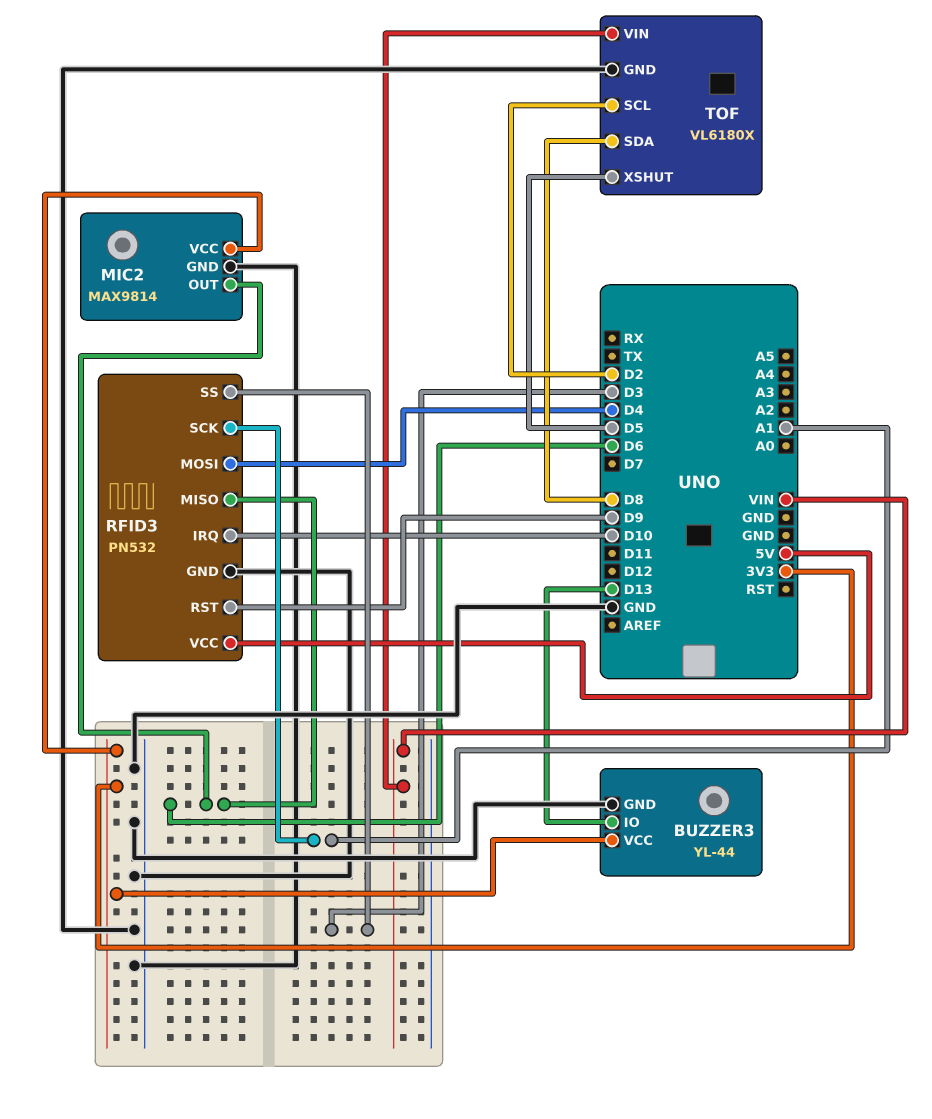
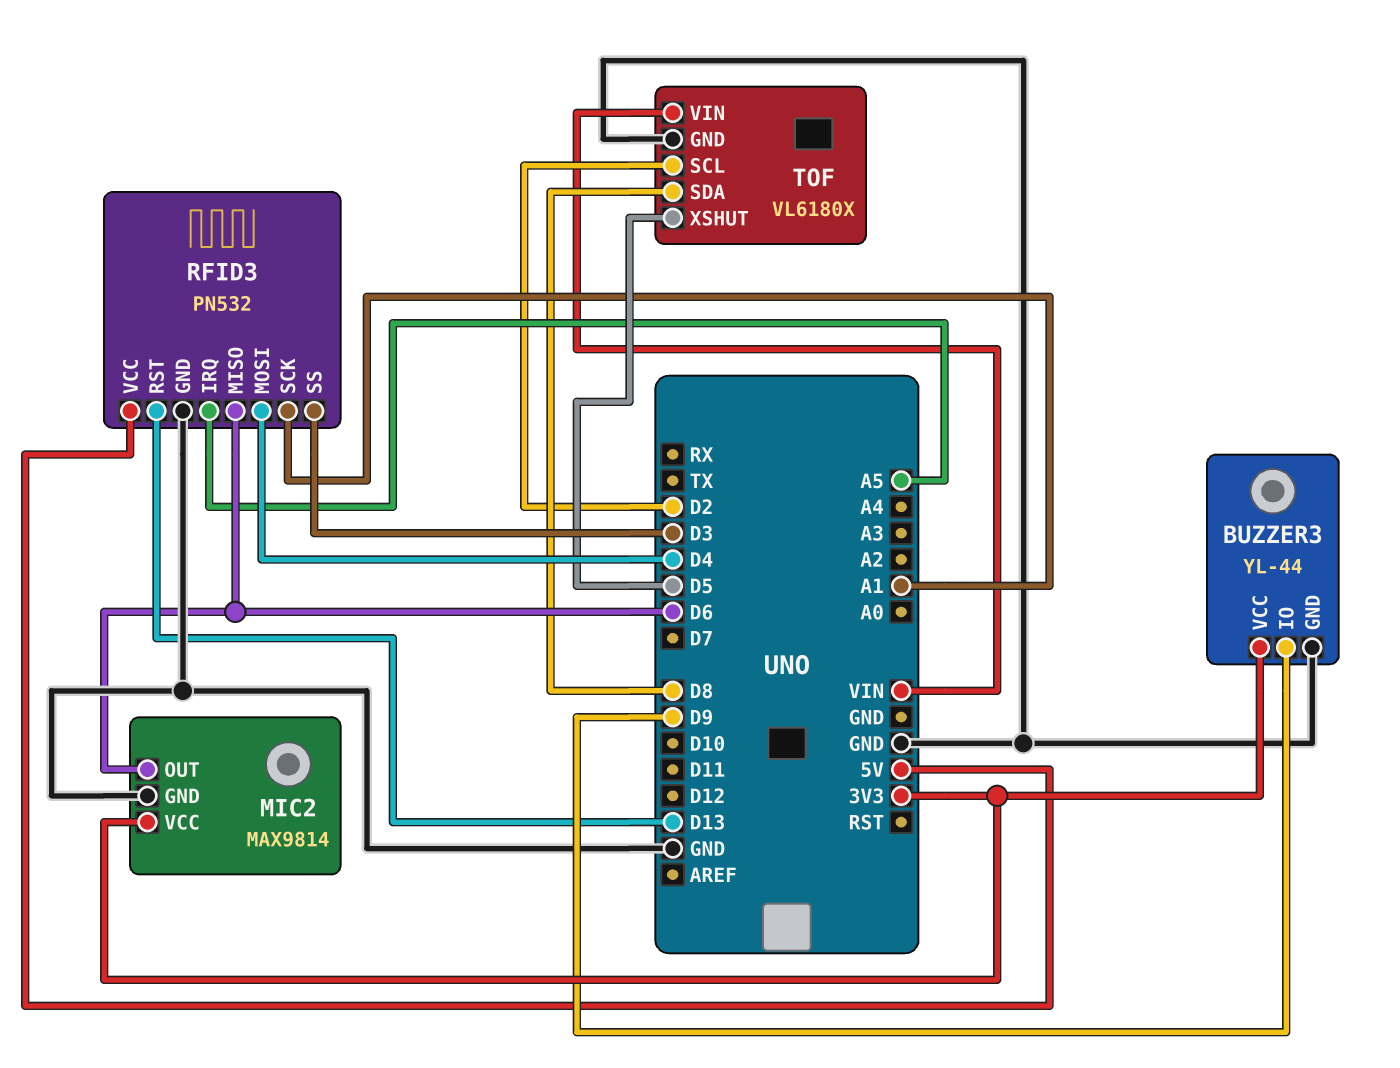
BUZZER3 pin IO: D13 -> D9
RFID3 pin IRQ: D10 -> A5
RFID3 pin RST: D9 -> D13

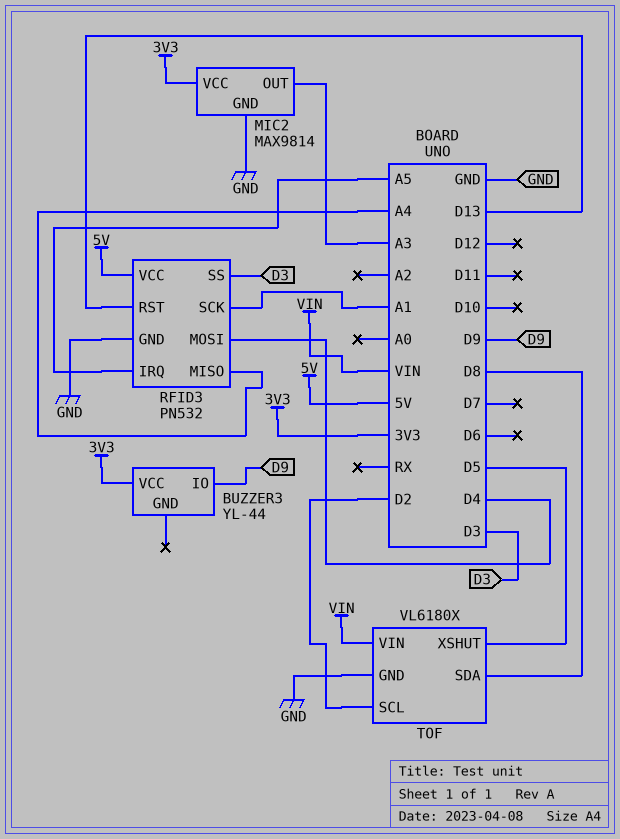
BUZZER3 pin GND: GND -> none
MIC2 pin OUT: D6 -> A3
RFID3 pin MISO: D6 -> A4

